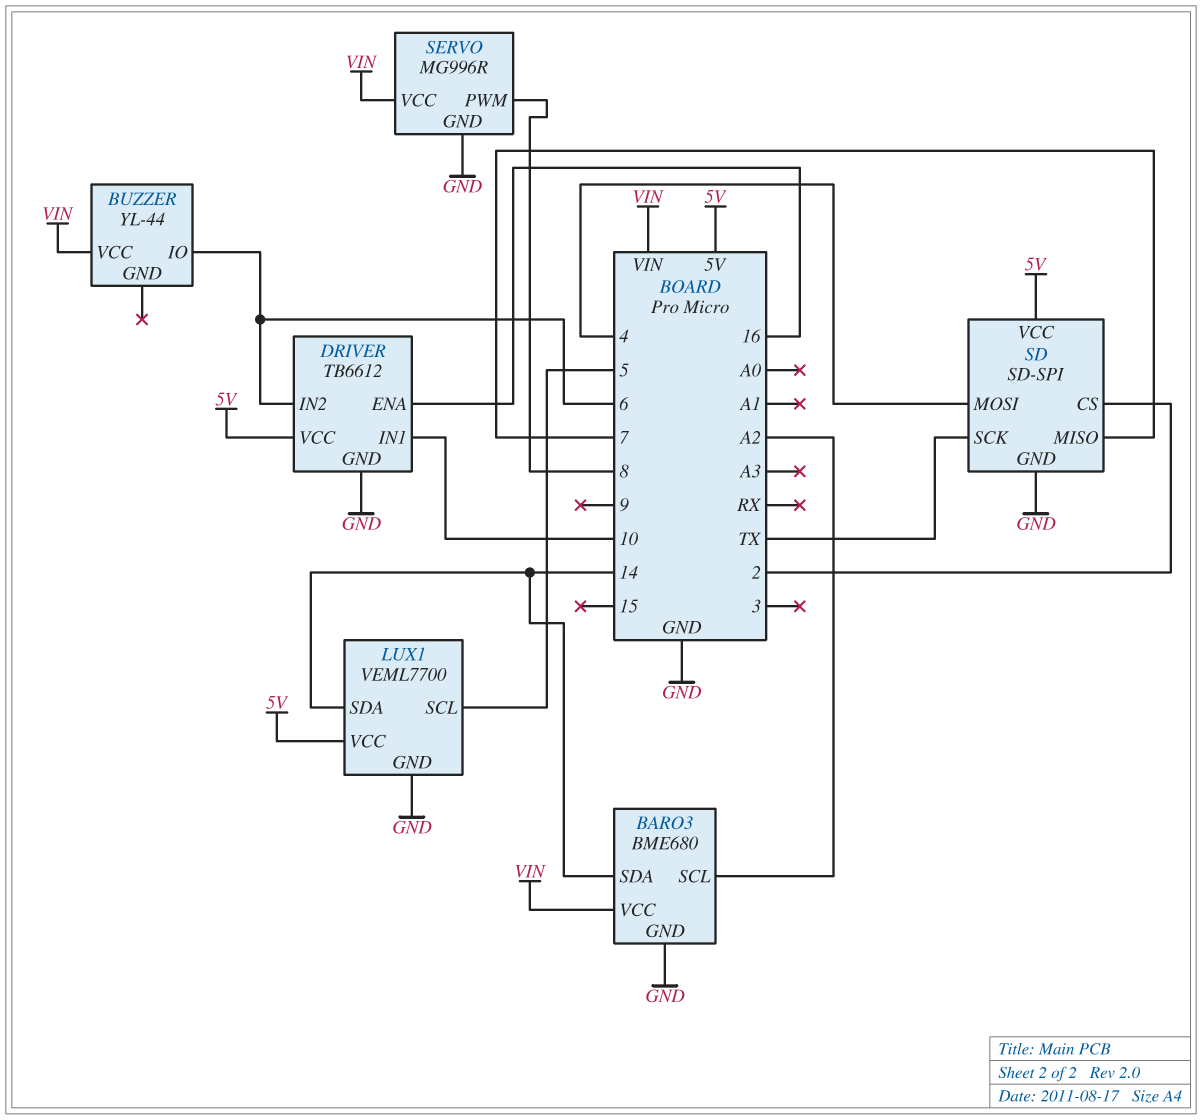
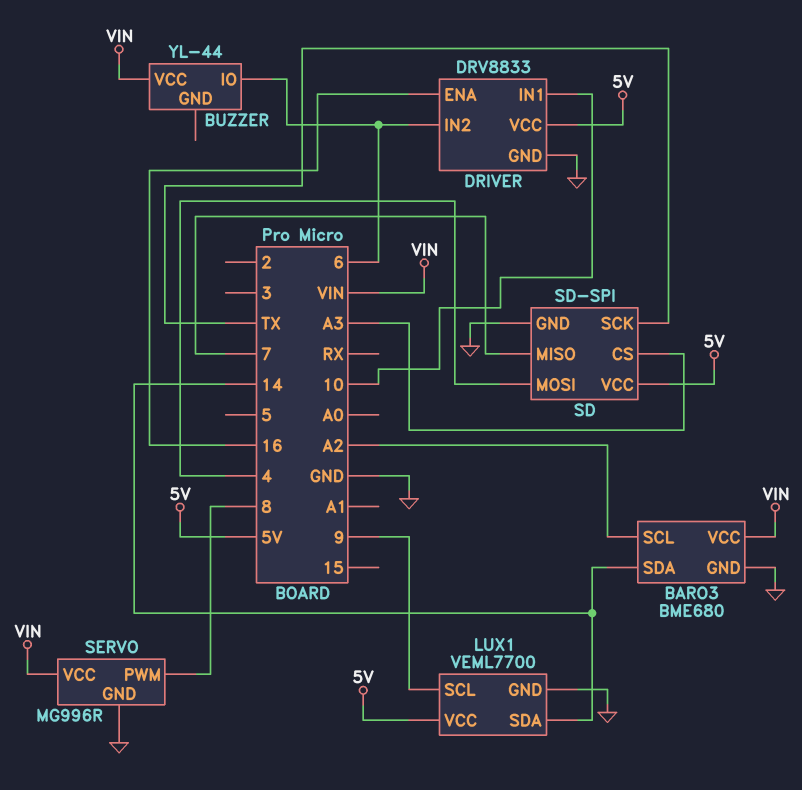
DRIVER: TB6612 -> DRV8833
LUX1 pin SCL: 5 -> 9
SD pin CS: 2 -> A3

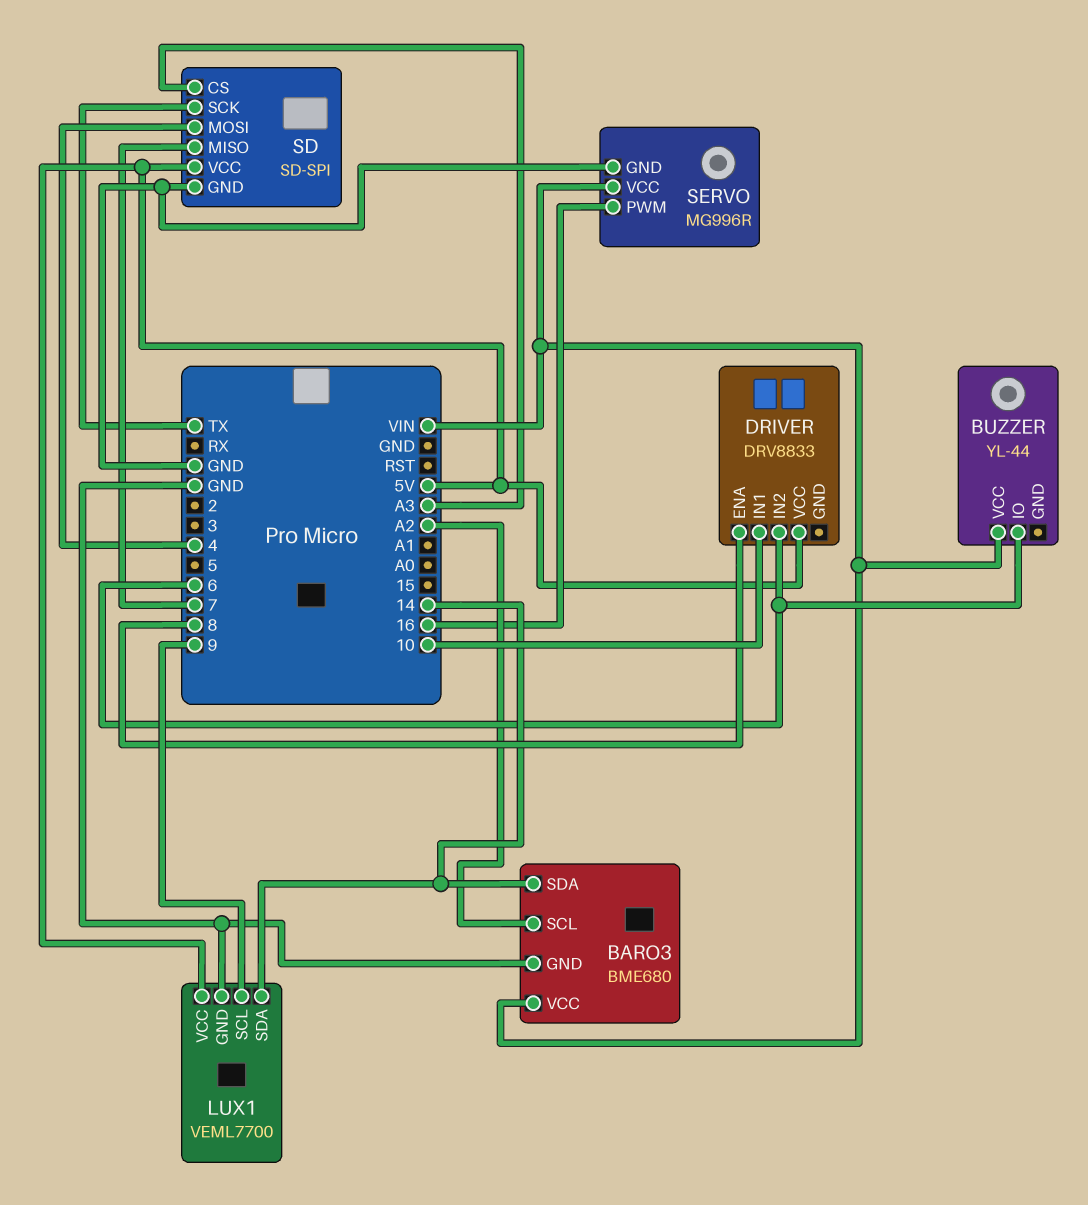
DRIVER pin ENA: 16 -> 8
DRIVER pin GND: GND -> none
SERVO pin PWM: 8 -> 16

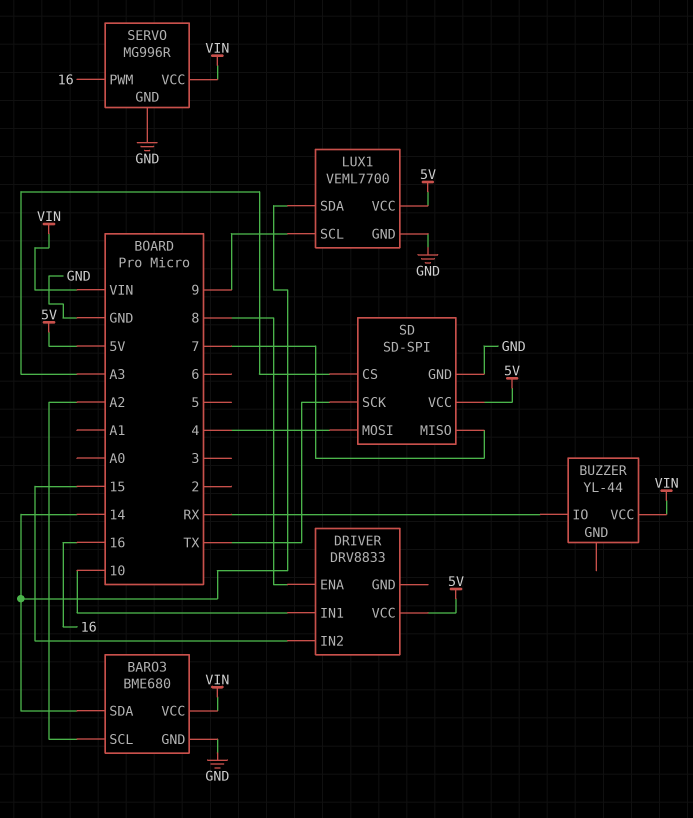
BUZZER pin IO: 6 -> RX
DRIVER pin IN2: 6 -> 15

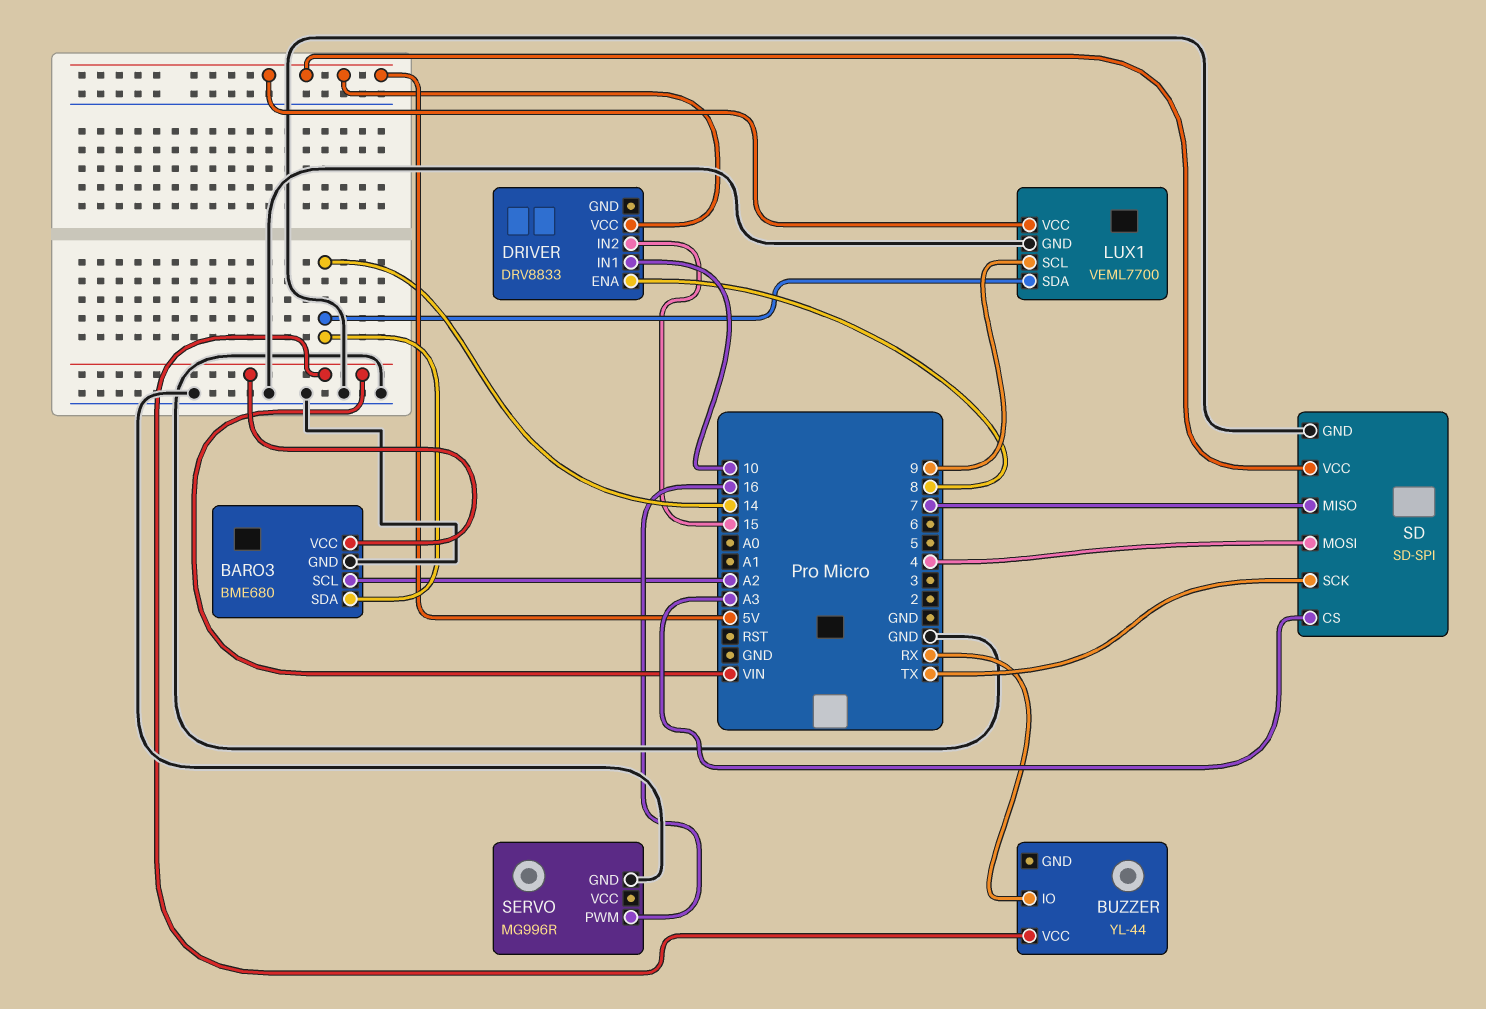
SERVO pin VCC: VIN -> none

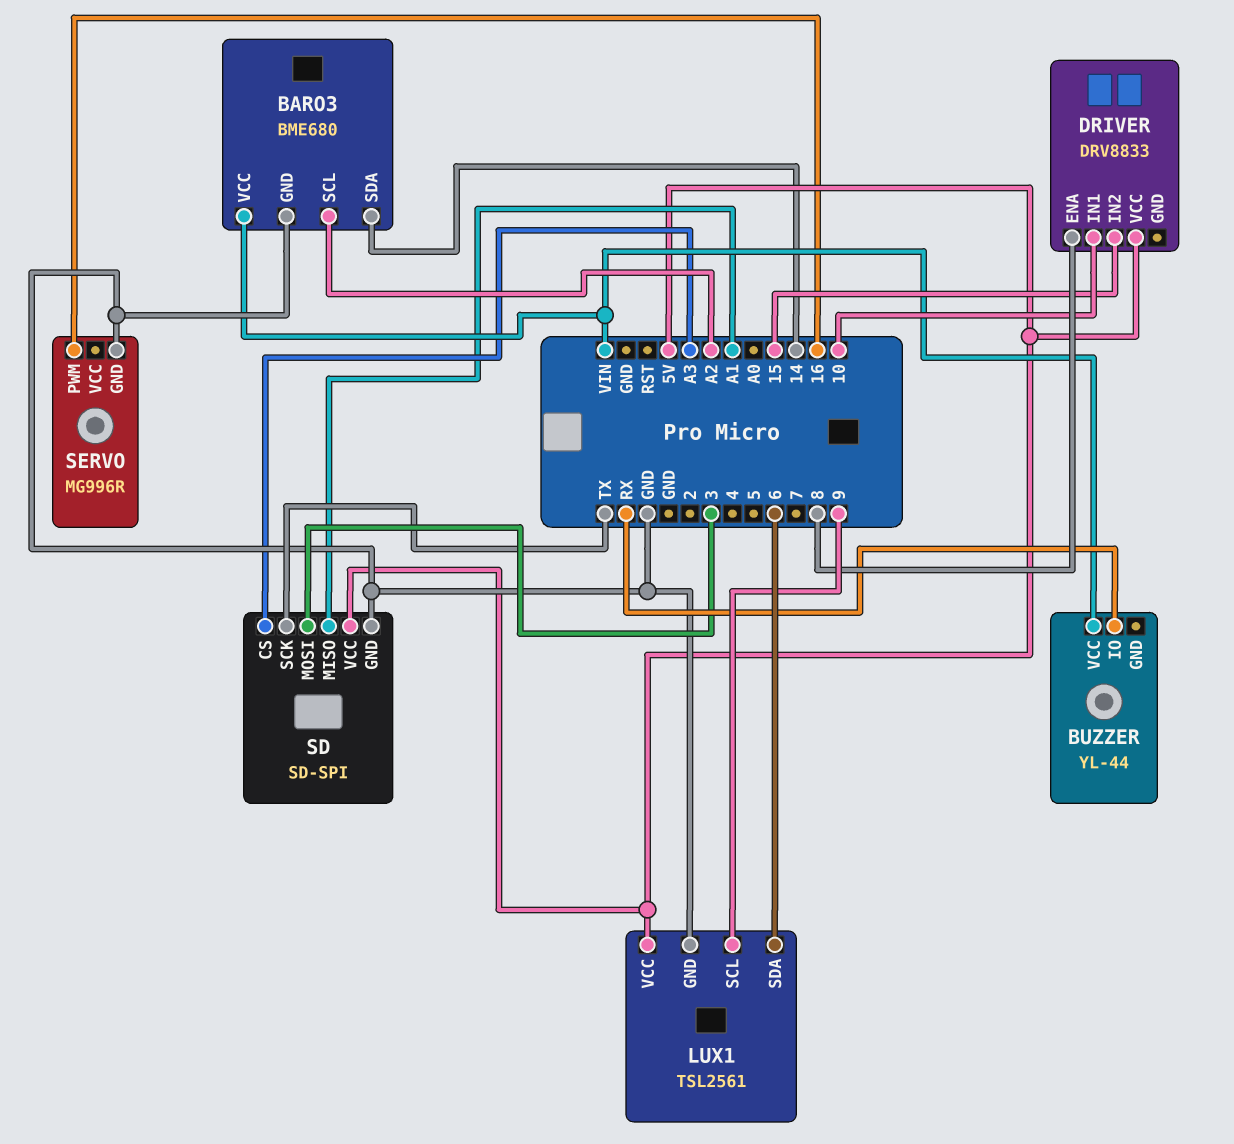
LUX1: VEML7700 -> TSL2561
LUX1 pin SDA: 14 -> 6
SD pin MISO: 7 -> A1
SD pin MOSI: 4 -> 3

